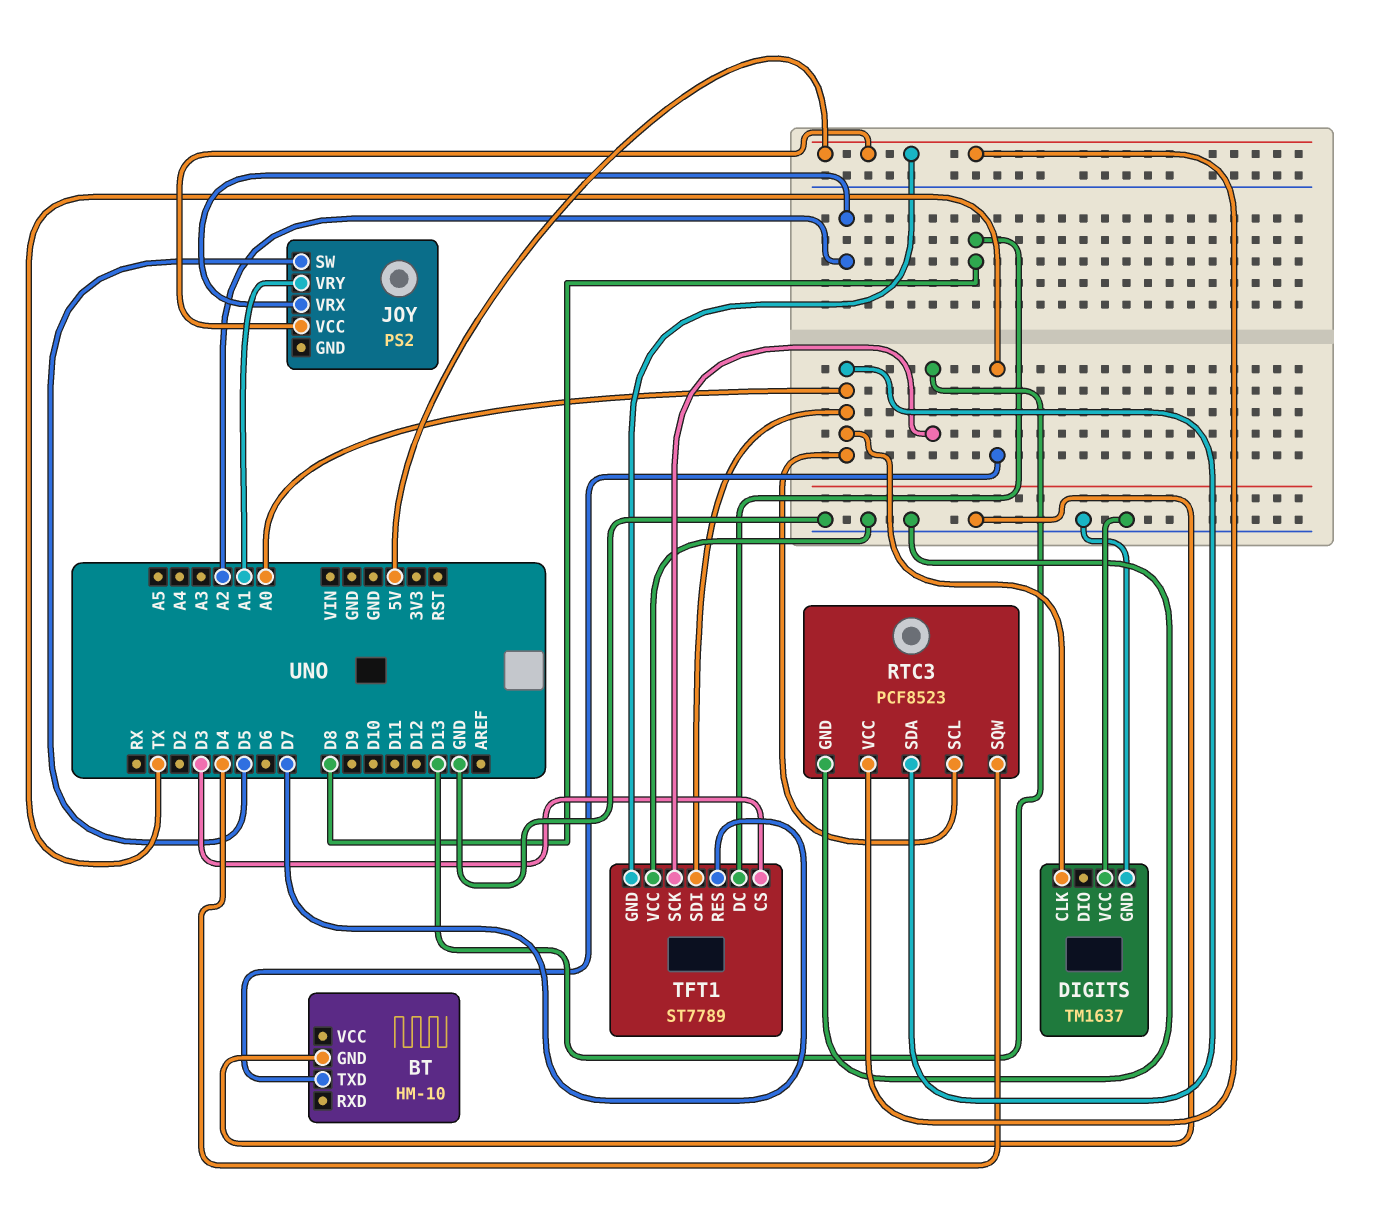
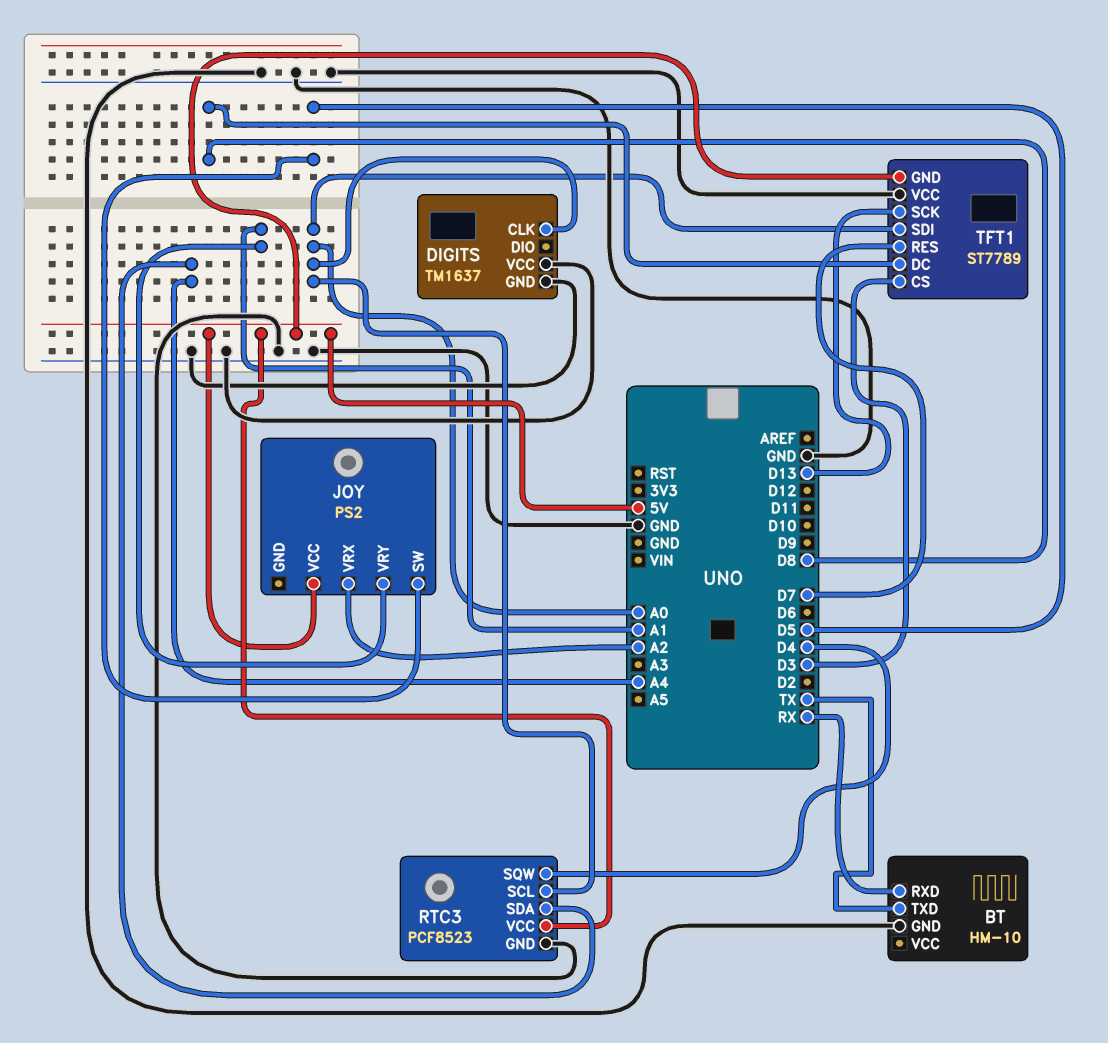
BT pin RXD: none -> RX
RTC3 pin SDA: A0 -> A4

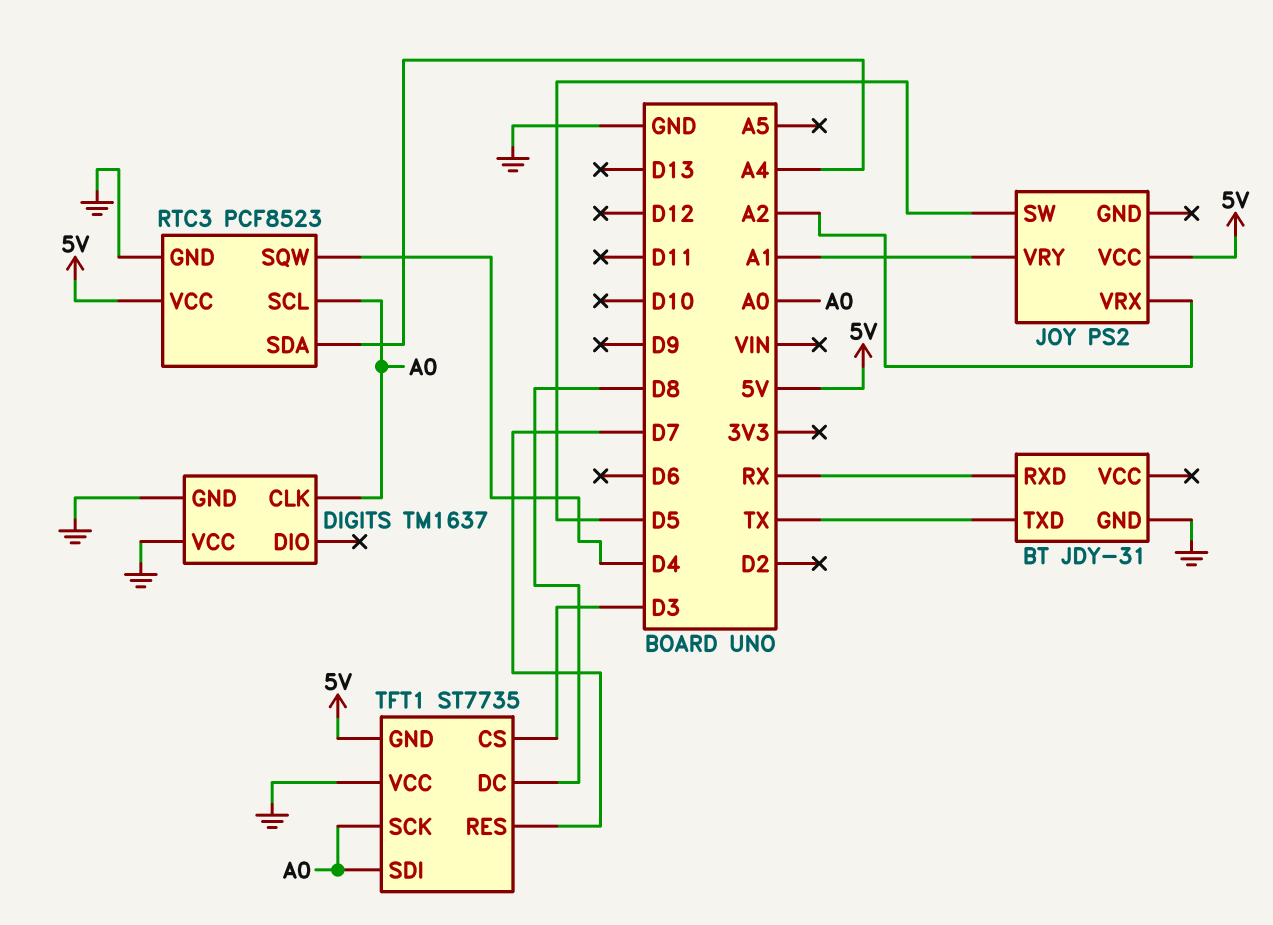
BT: HM-10 -> JDY-31
TFT1: ST7789 -> ST7735
TFT1 pin SCK: D13 -> A0

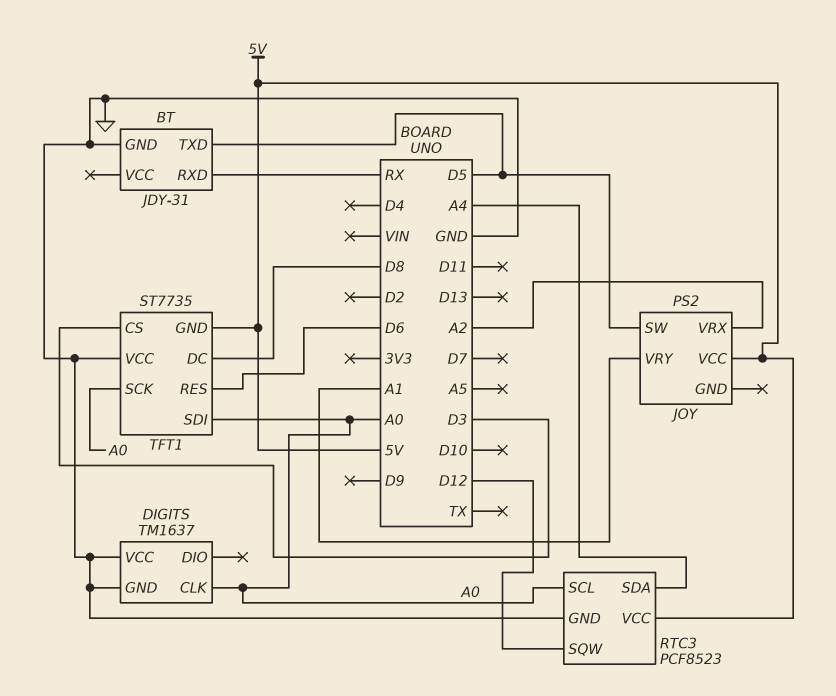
BT pin TXD: TX -> D5
RTC3 pin SQW: D4 -> D12
TFT1 pin RES: D7 -> D6

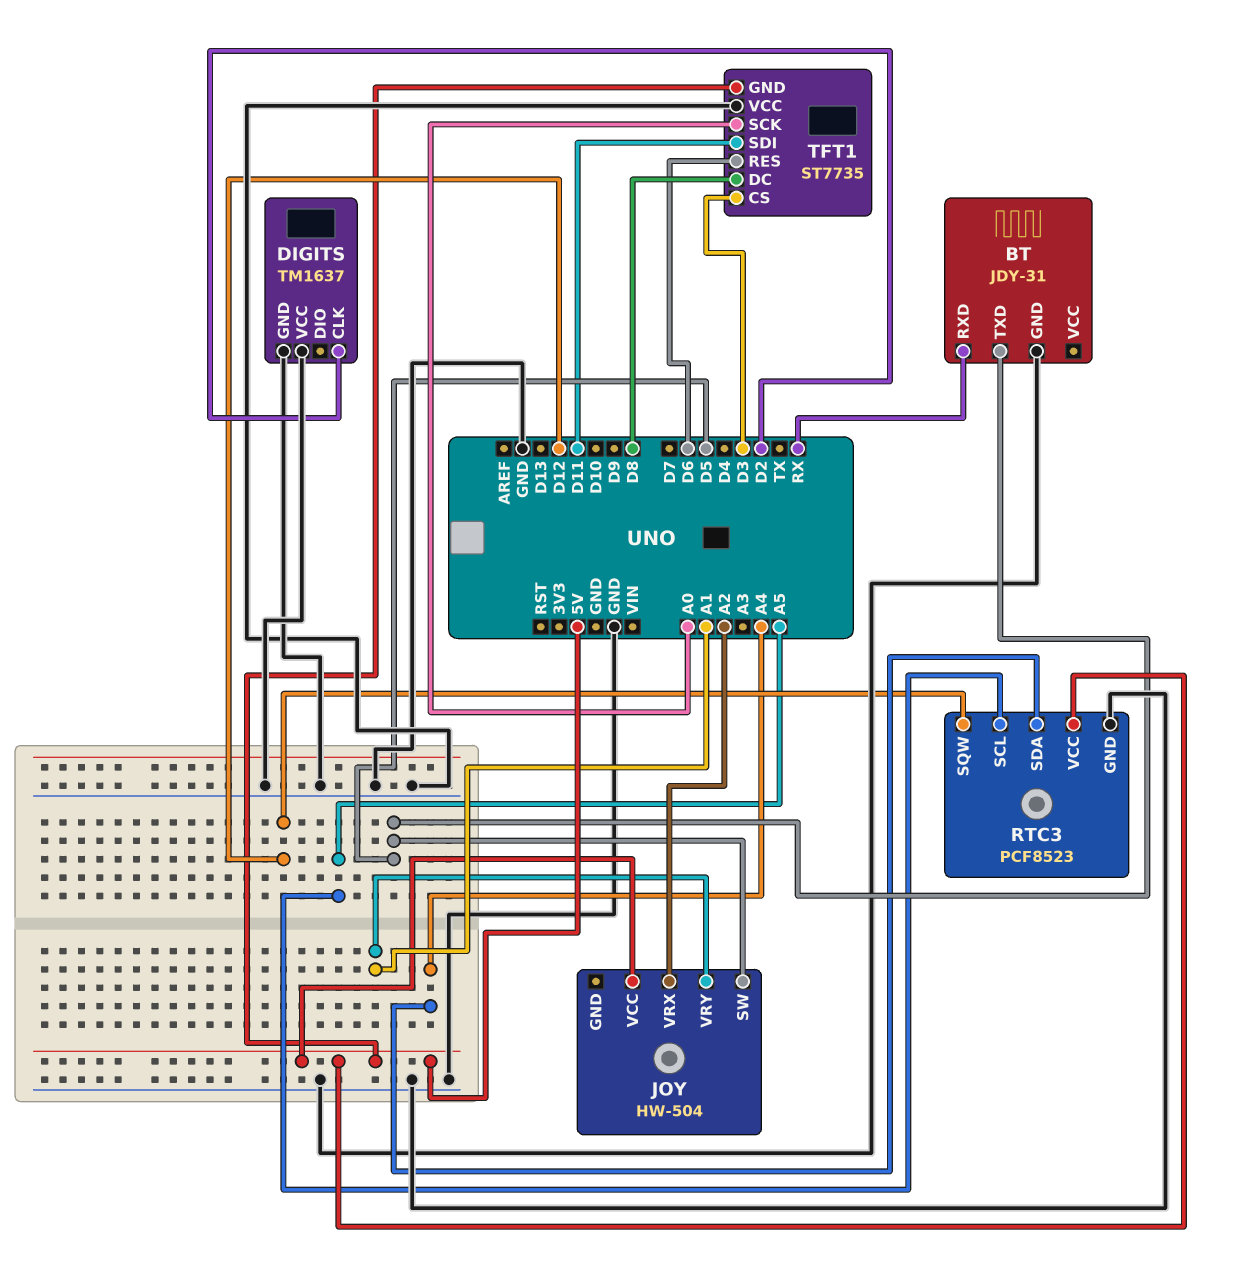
DIGITS pin CLK: A0 -> D2
JOY: PS2 -> HW-504
RTC3 pin SCL: A0 -> A5
TFT1 pin SDI: A0 -> D11

